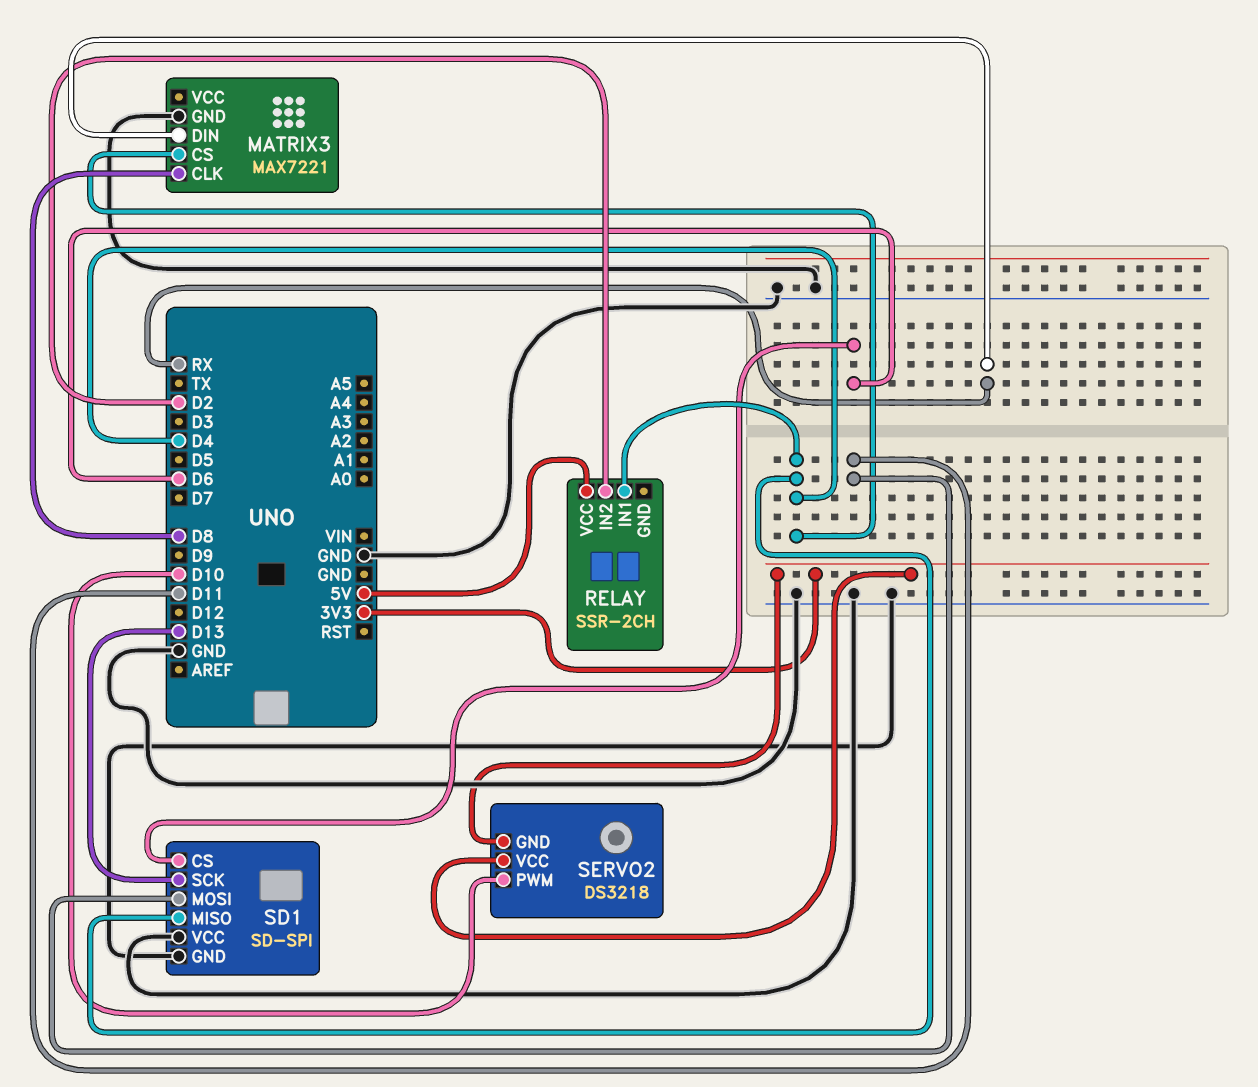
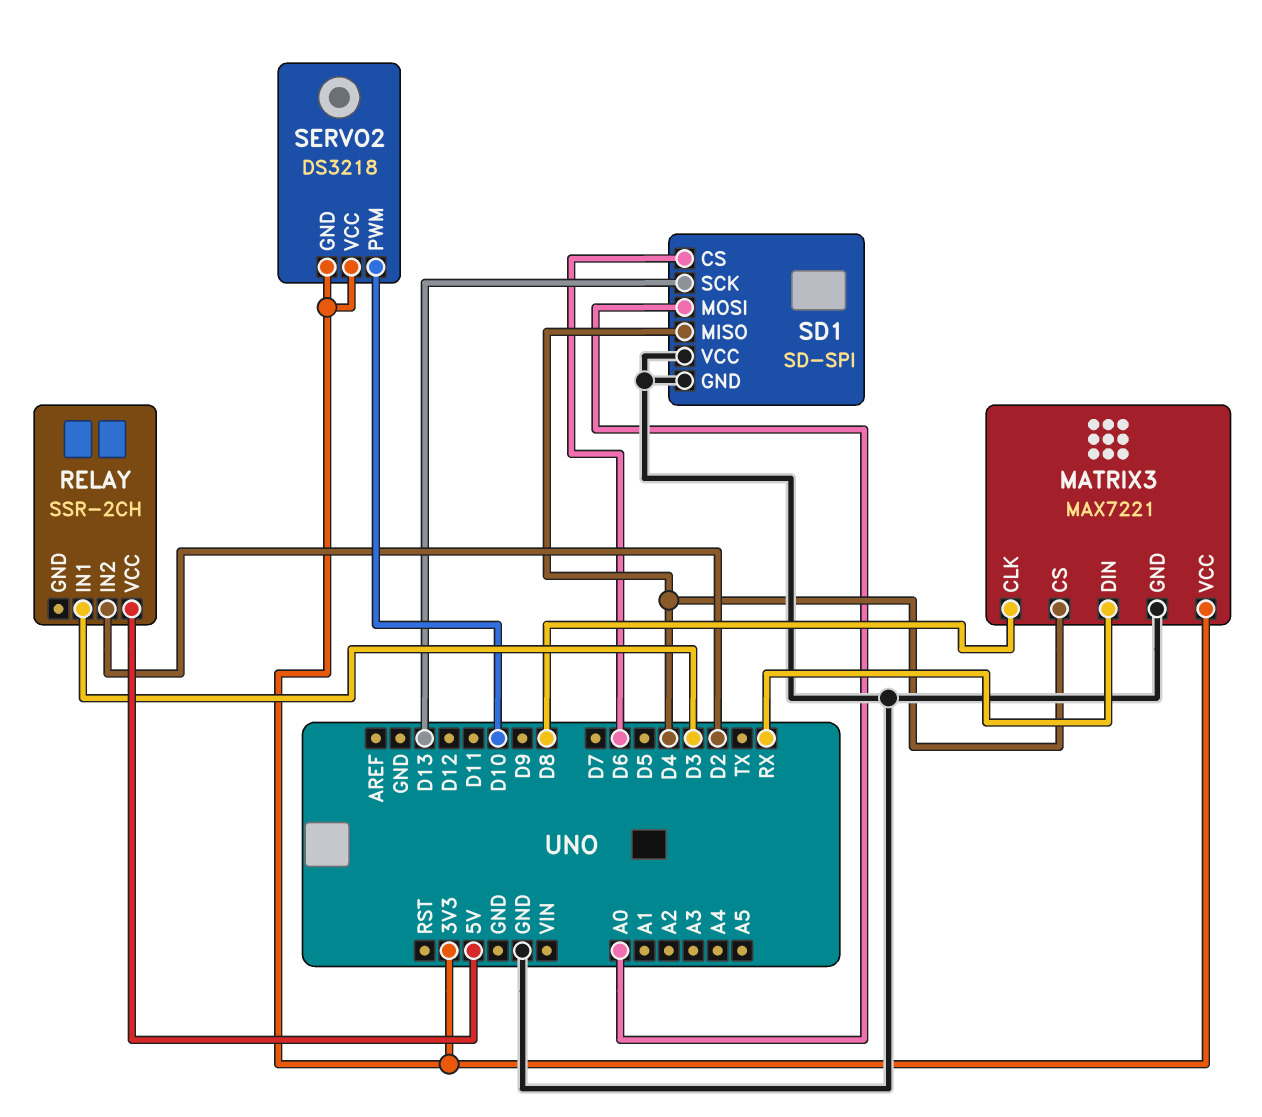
MATRIX3 pin VCC: none -> 3V3
RELAY pin IN1: D4 -> D3
SD1 pin MOSI: D11 -> A0

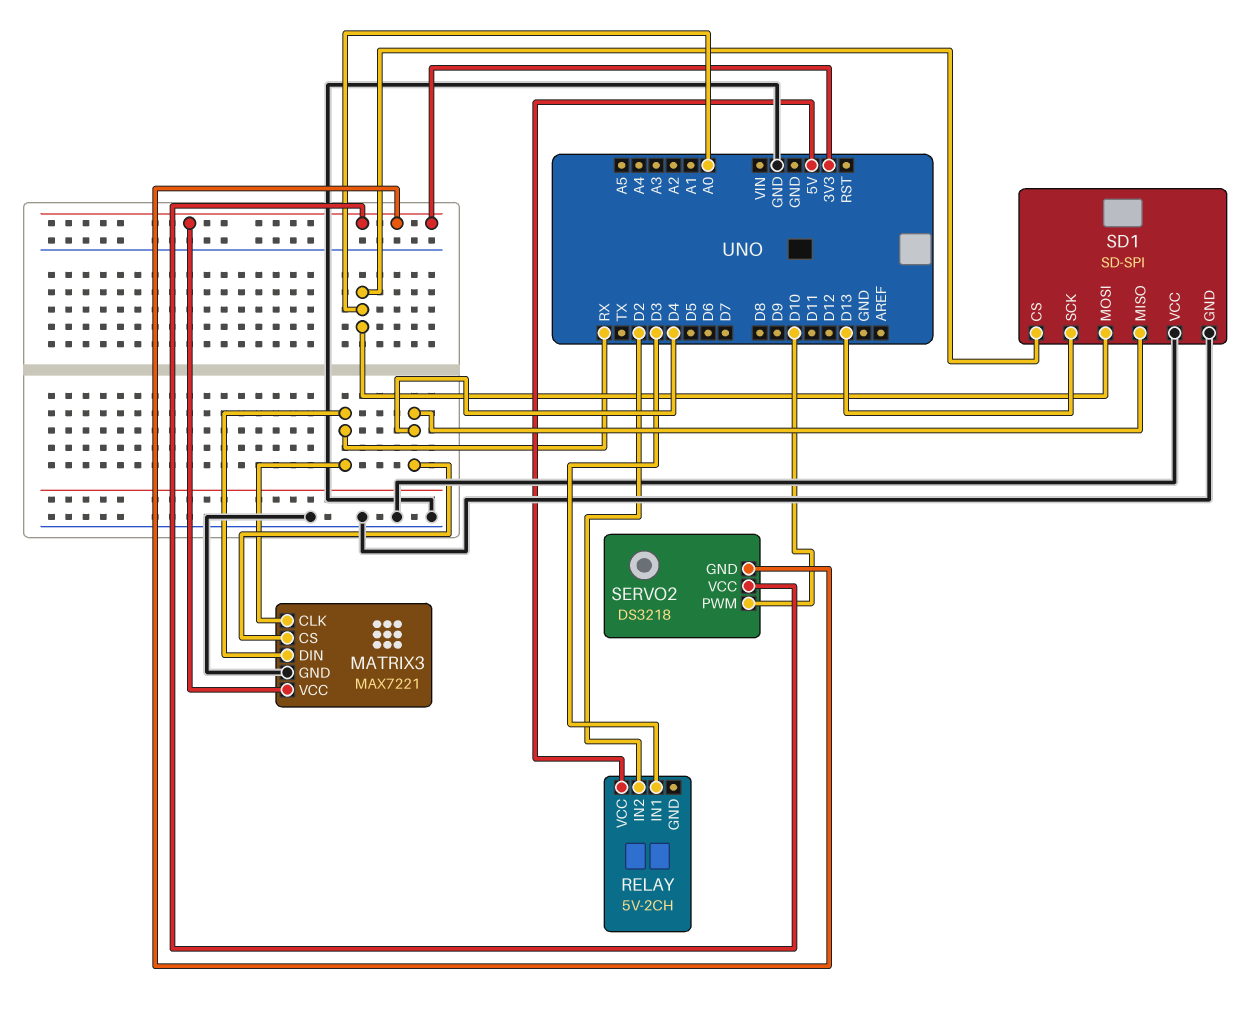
MATRIX3 pin CLK: D8 -> RX
RELAY: SSR-2CH -> 5V-2CH
SD1 pin CS: D6 -> A0

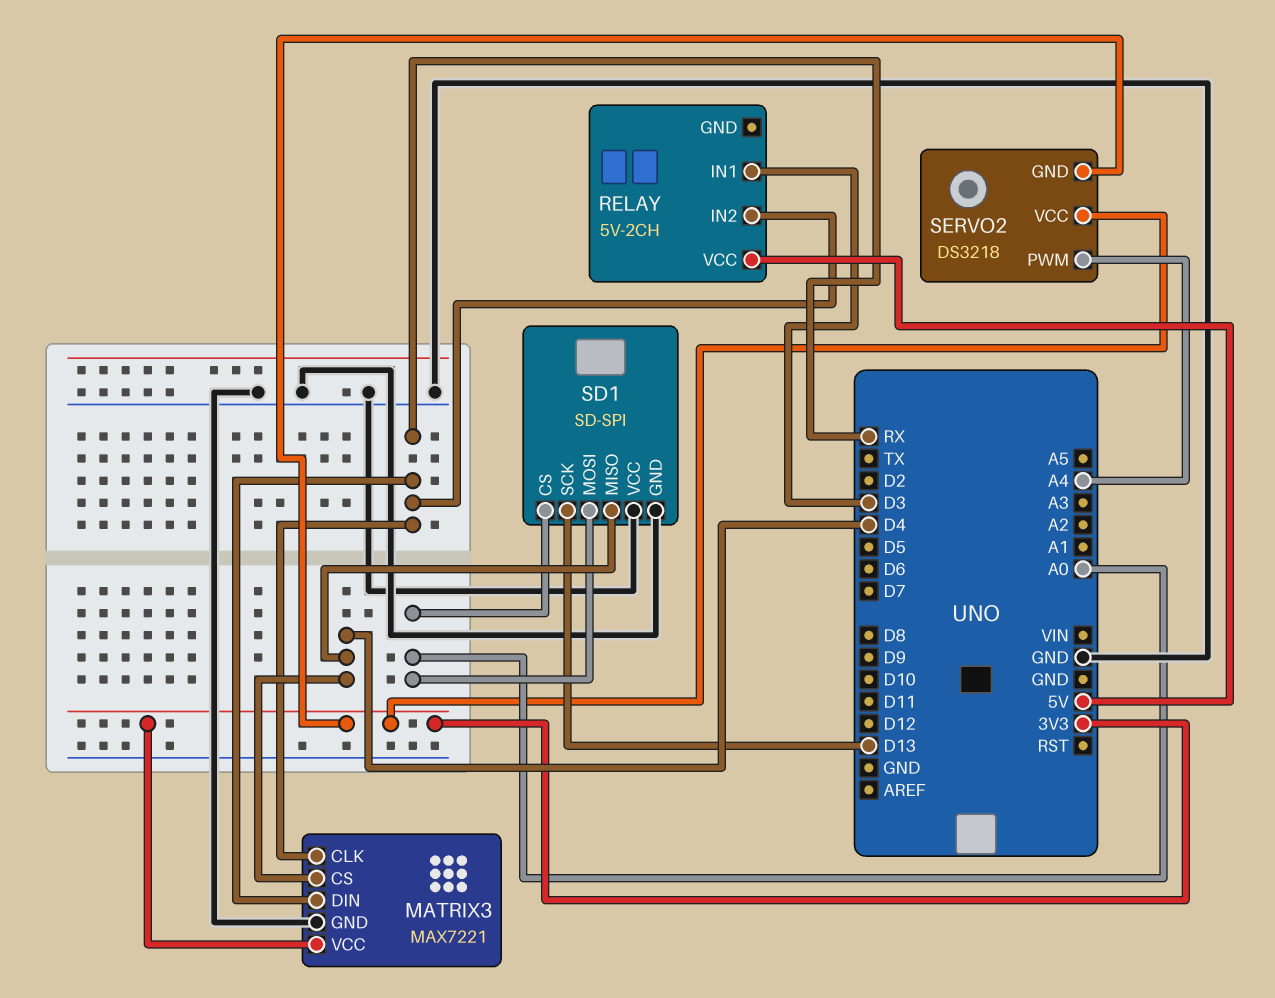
RELAY pin IN2: D2 -> RX
SERVO2 pin PWM: D10 -> A4

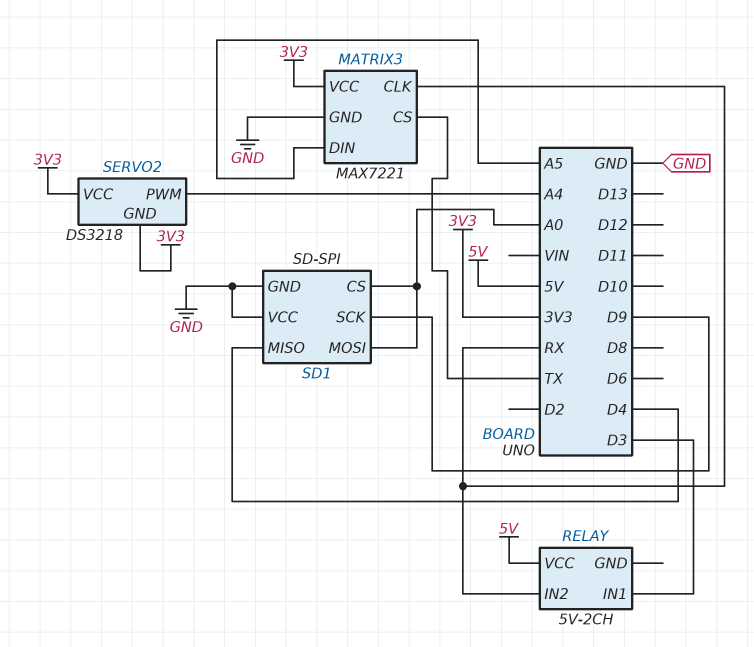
MATRIX3 pin CS: D4 -> TX
MATRIX3 pin DIN: RX -> A5
SD1 pin SCK: D13 -> D9

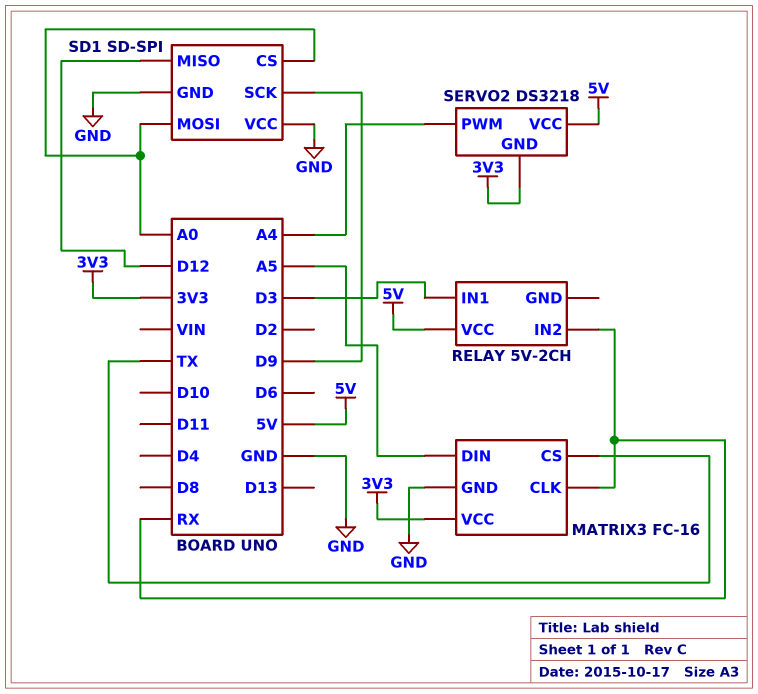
MATRIX3: MAX7221 -> FC-16
SD1 pin MISO: D4 -> D12
SERVO2 pin VCC: 3V3 -> 5V

